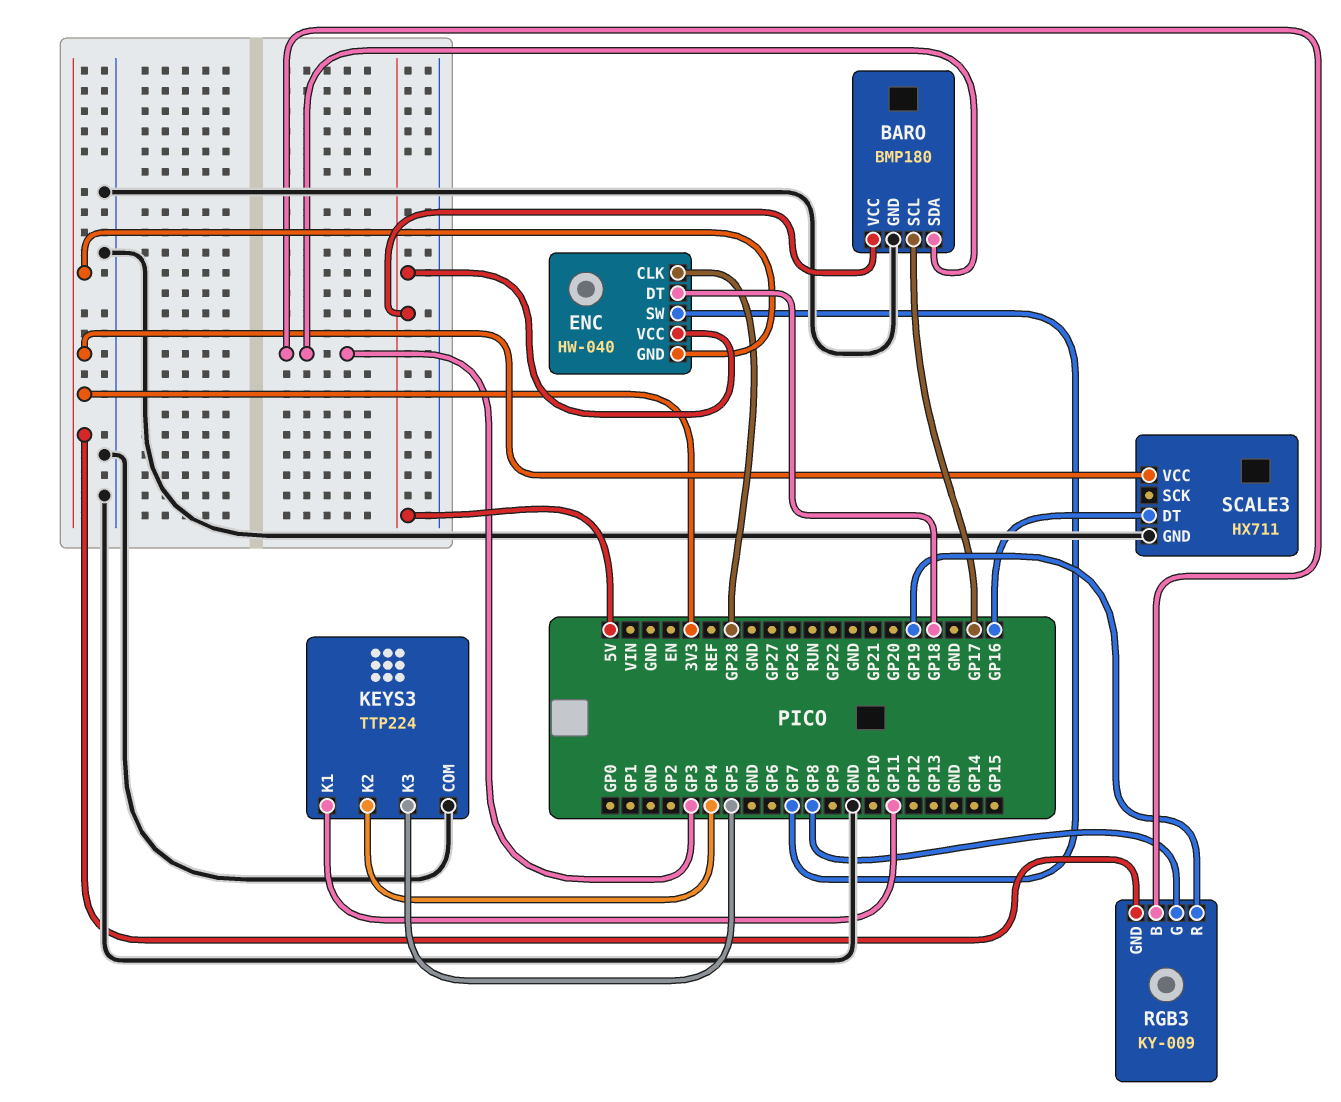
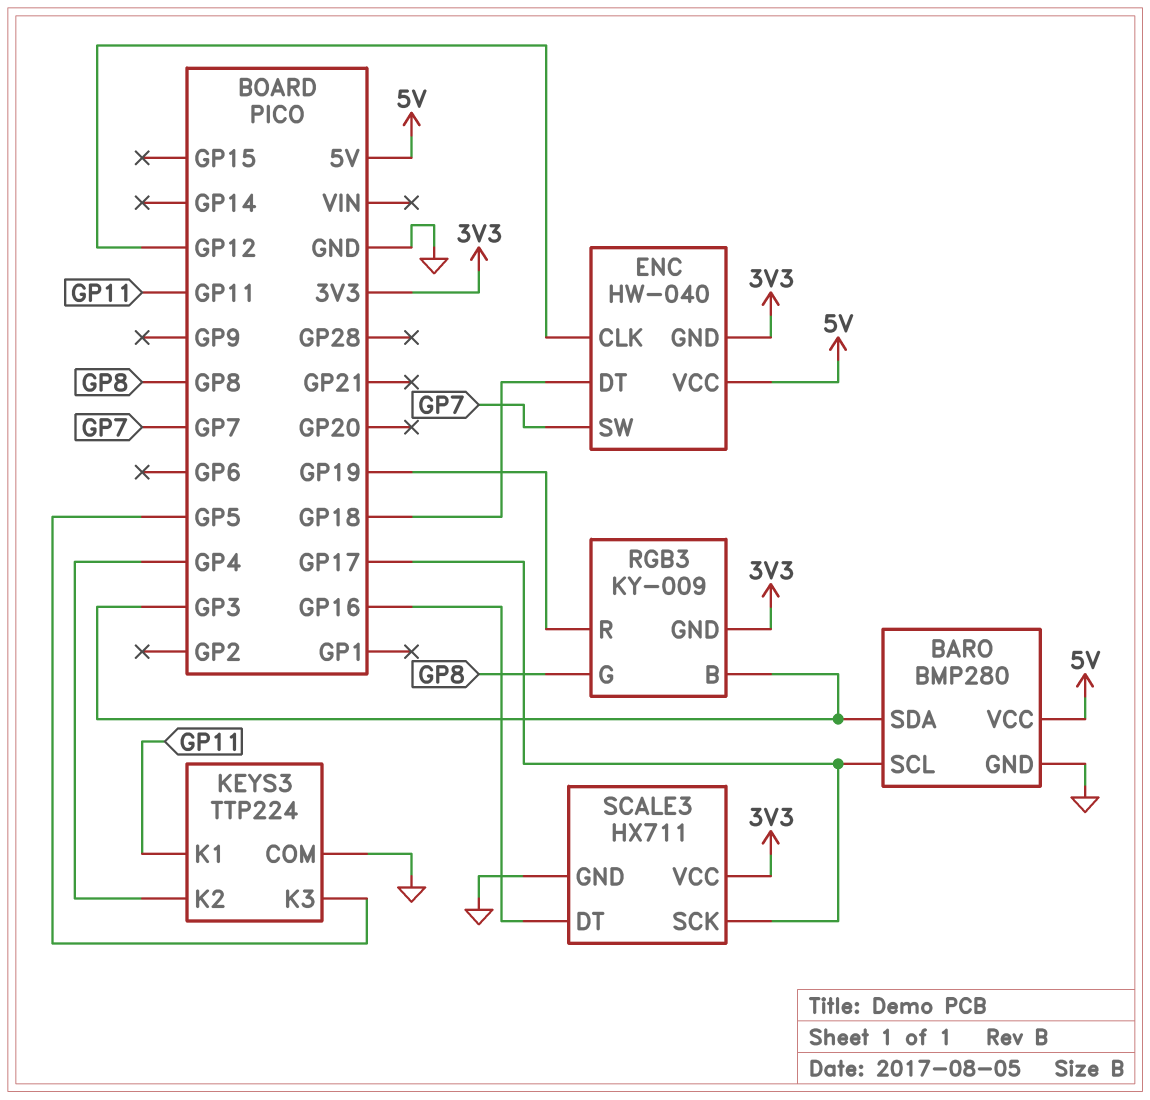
BARO: BMP180 -> BMP280
ENC pin CLK: GP28 -> GP12
SCALE3 pin SCK: none -> GP17

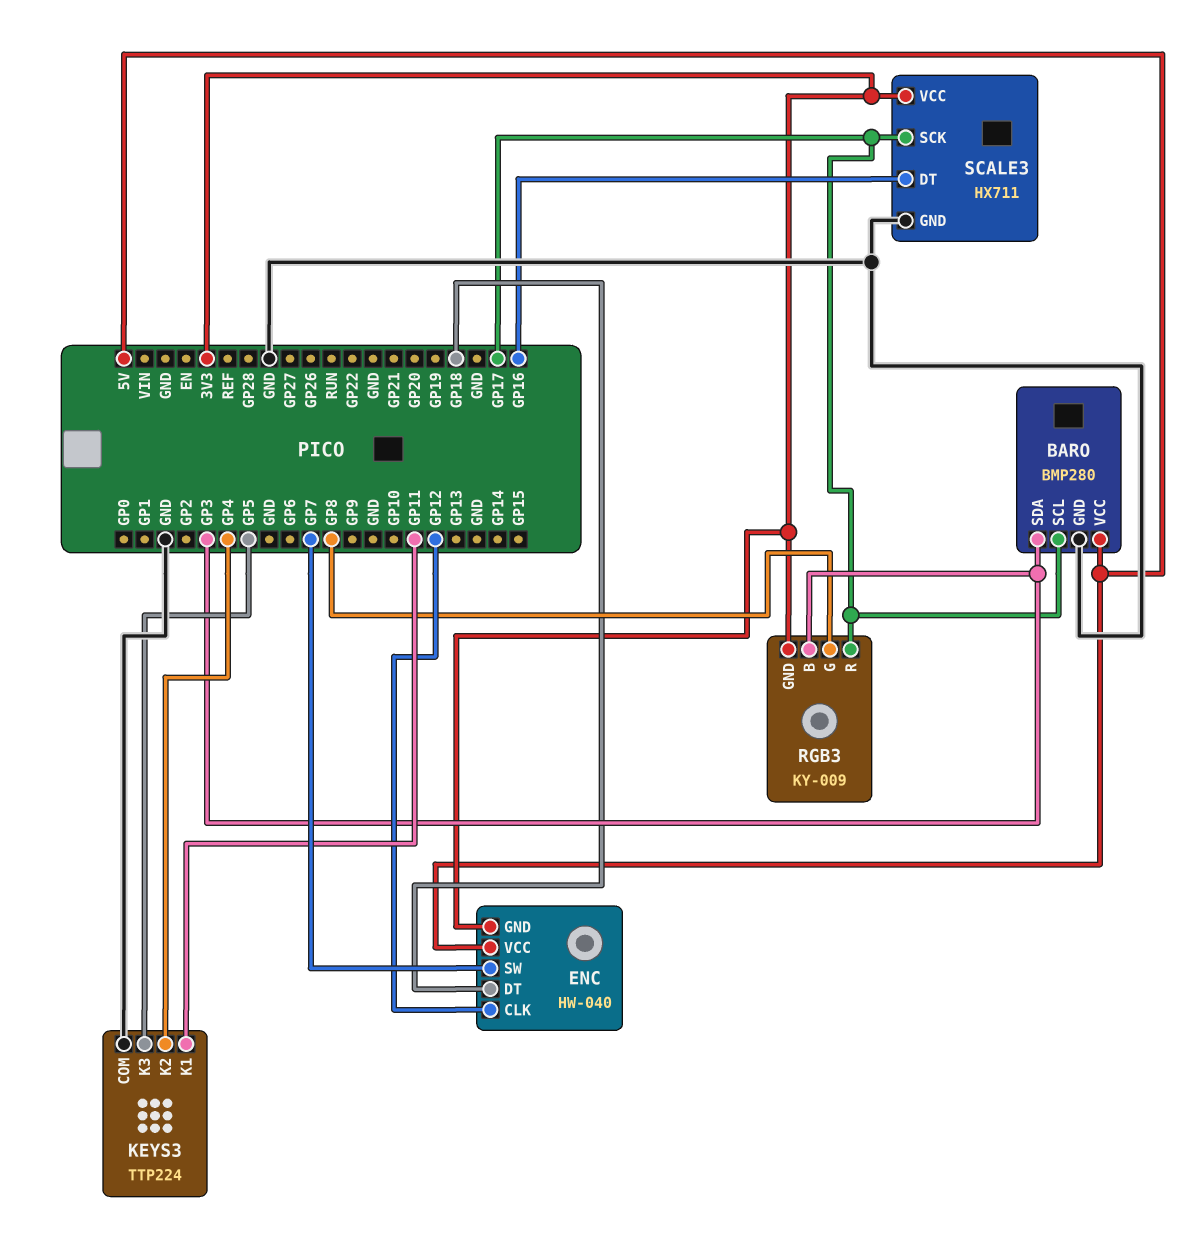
RGB3 pin R: GP19 -> GP17

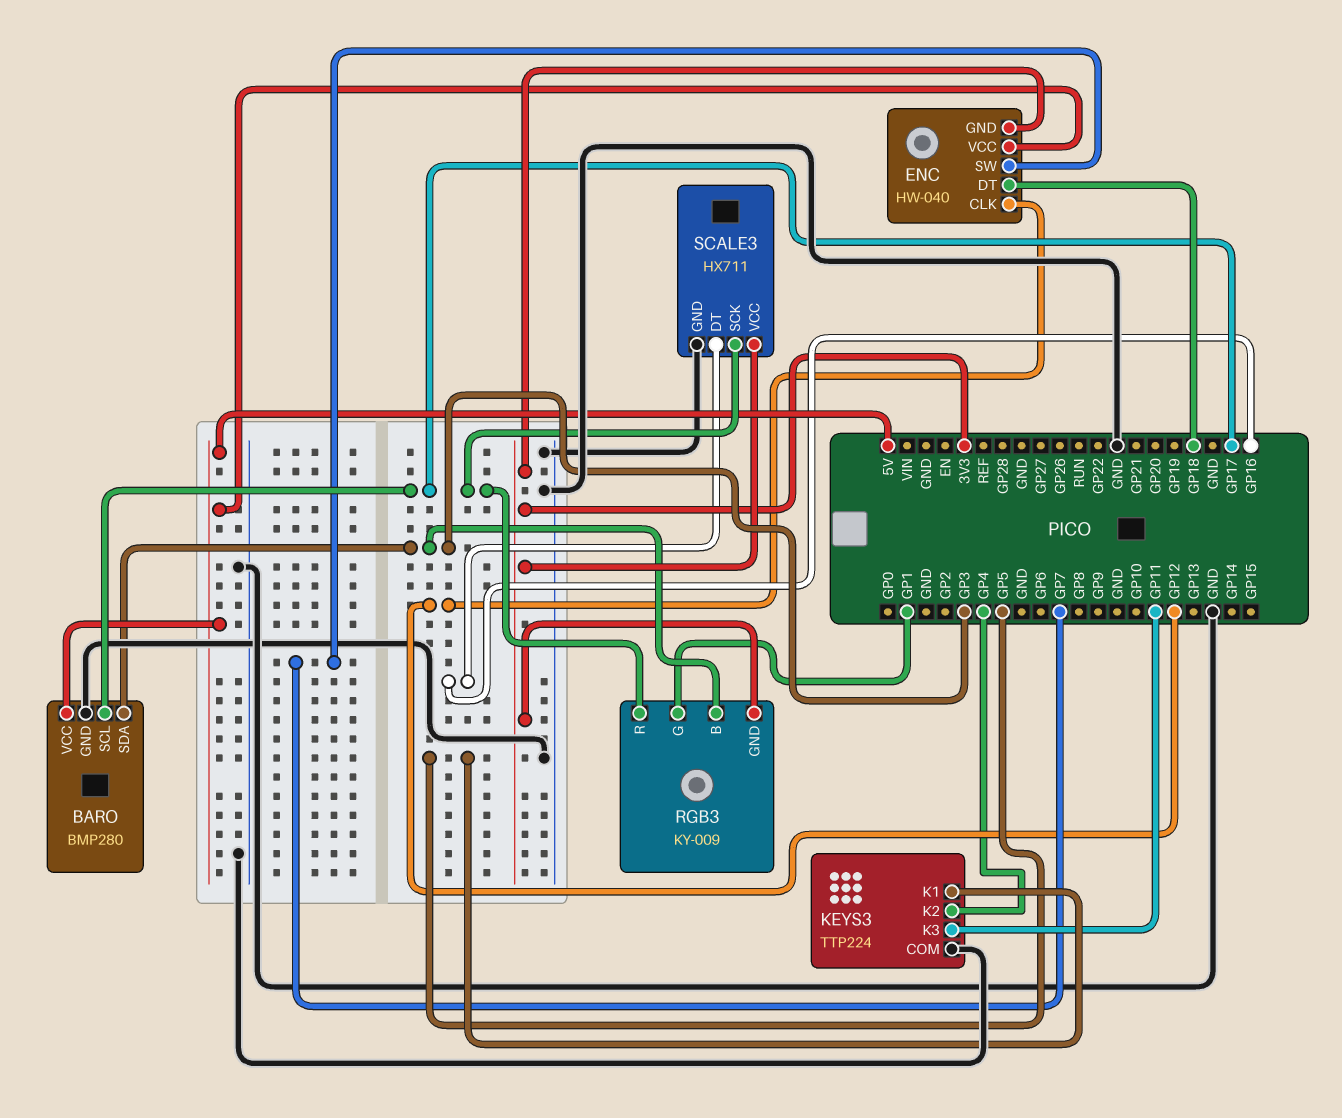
KEYS3 pin K1: GP11 -> GP5
KEYS3 pin K3: GP5 -> GP11
RGB3 pin G: GP8 -> GP1

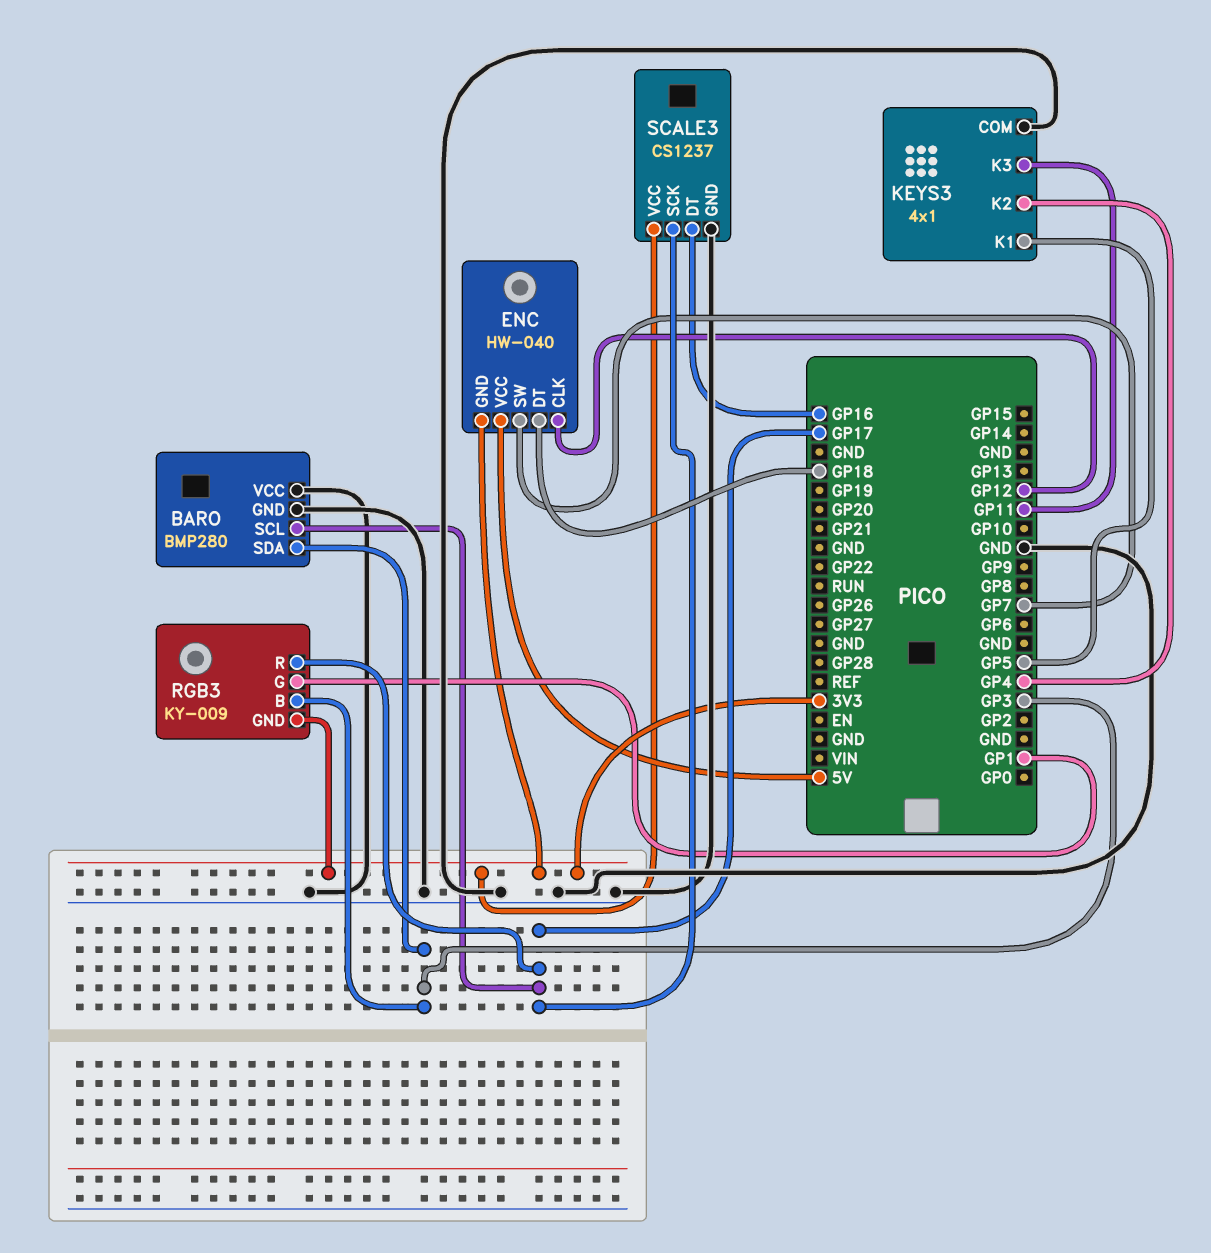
BARO pin VCC: 5V -> GND
KEYS3: TTP224 -> 4x1
SCALE3: HX711 -> CS1237

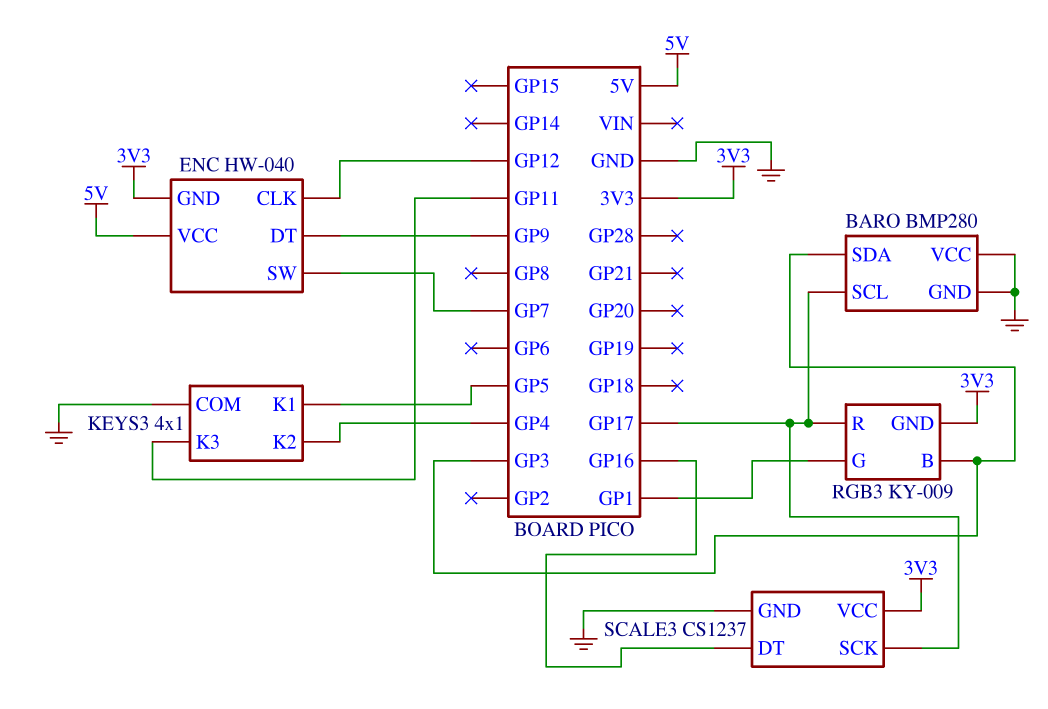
ENC pin DT: GP18 -> GP9

